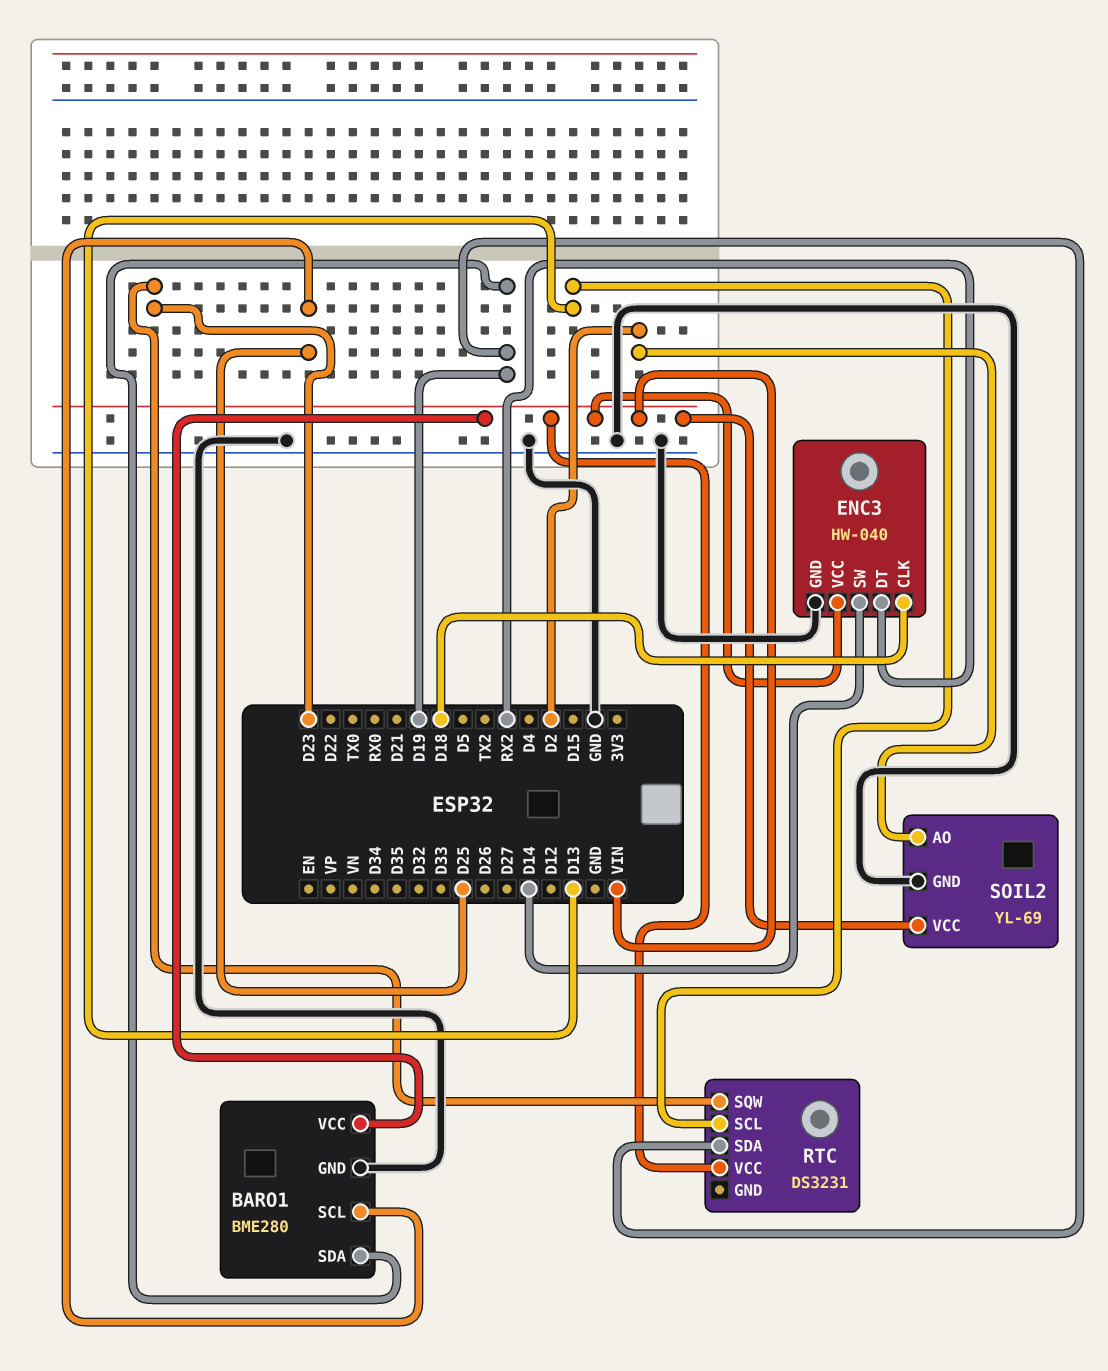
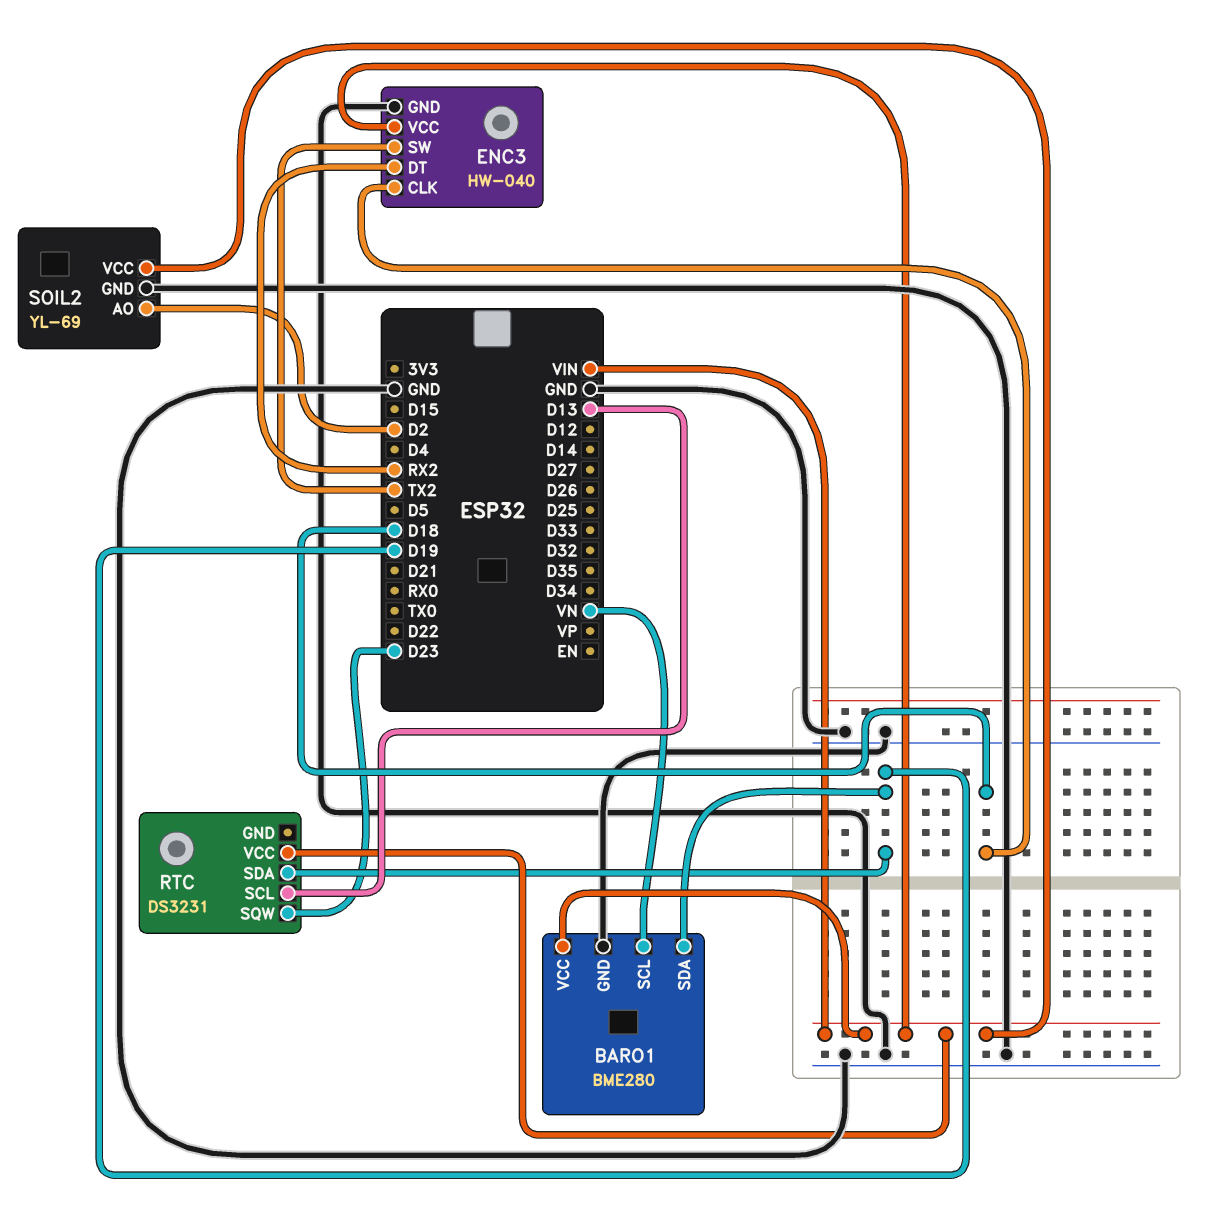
BARO1 pin SCL: D25 -> VN
ENC3 pin SW: D14 -> TX2

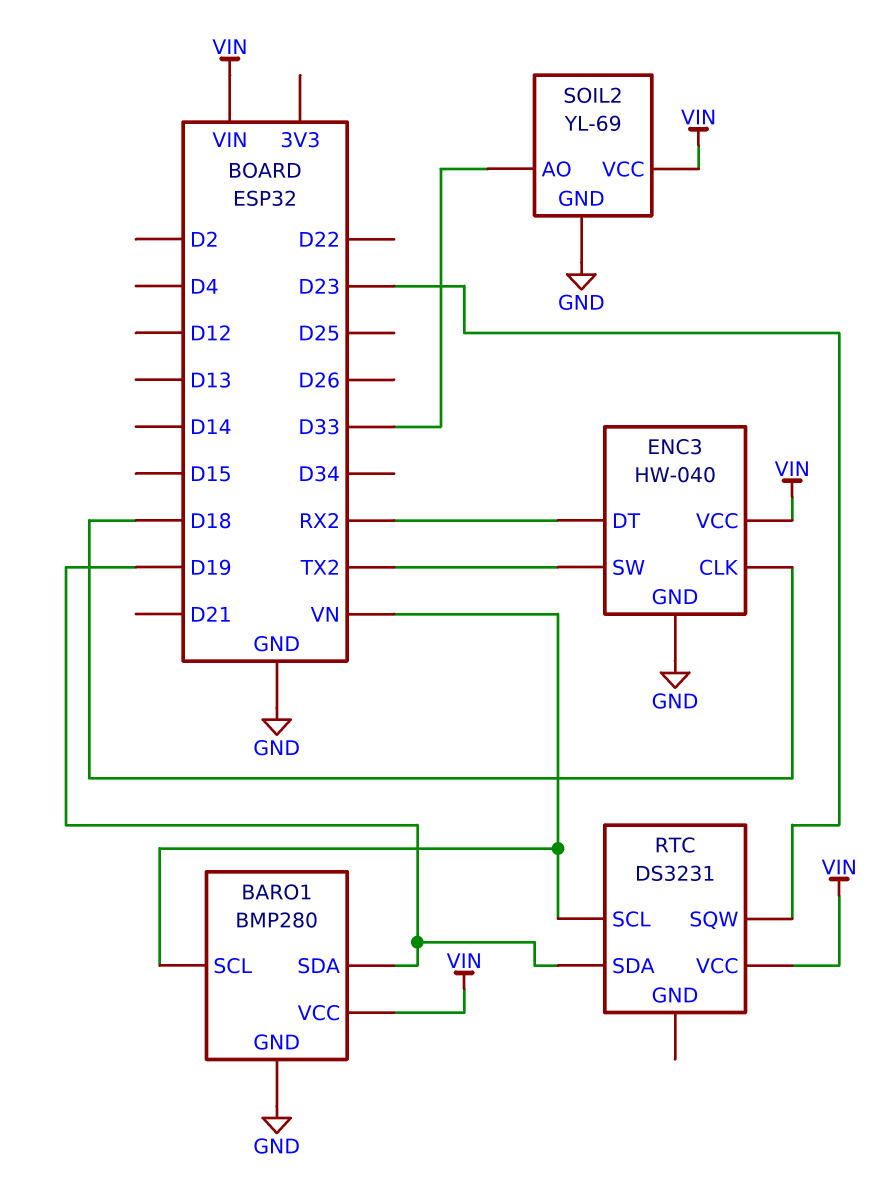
BARO1: BME280 -> BMP280
RTC pin SCL: D13 -> VN
SOIL2 pin AO: D2 -> D33

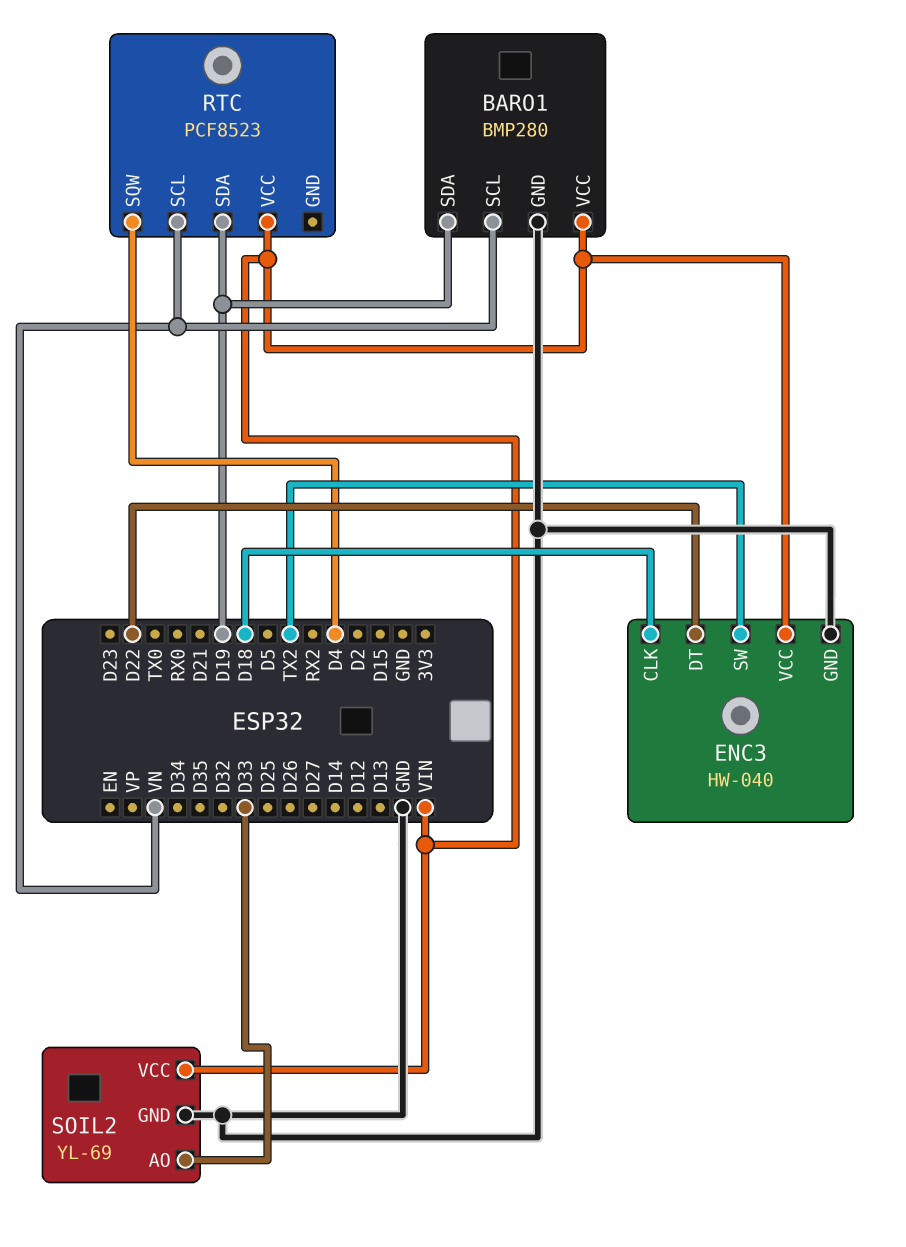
ENC3 pin DT: RX2 -> D22
RTC: DS3231 -> PCF8523
RTC pin SQW: D23 -> D4

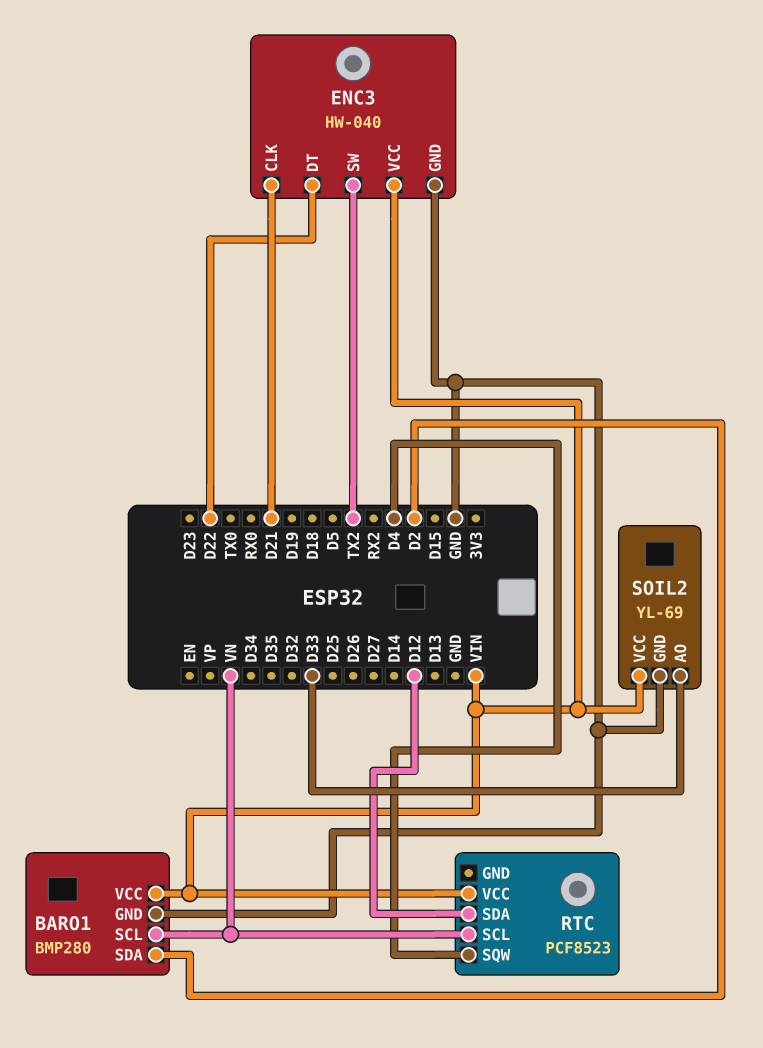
BARO1 pin SDA: D19 -> D2
ENC3 pin CLK: D18 -> D21
RTC pin SDA: D19 -> D12

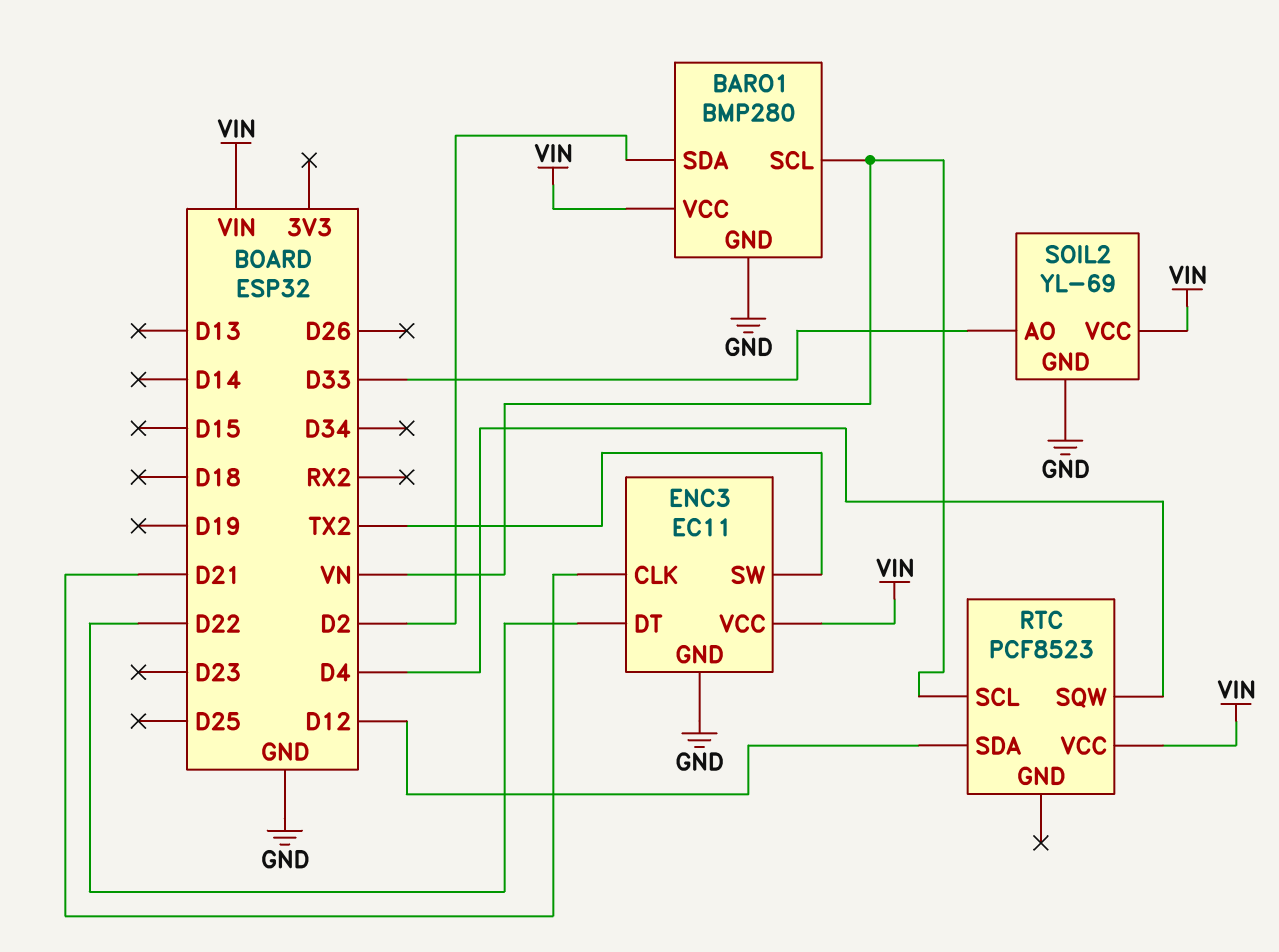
ENC3: HW-040 -> EC11

